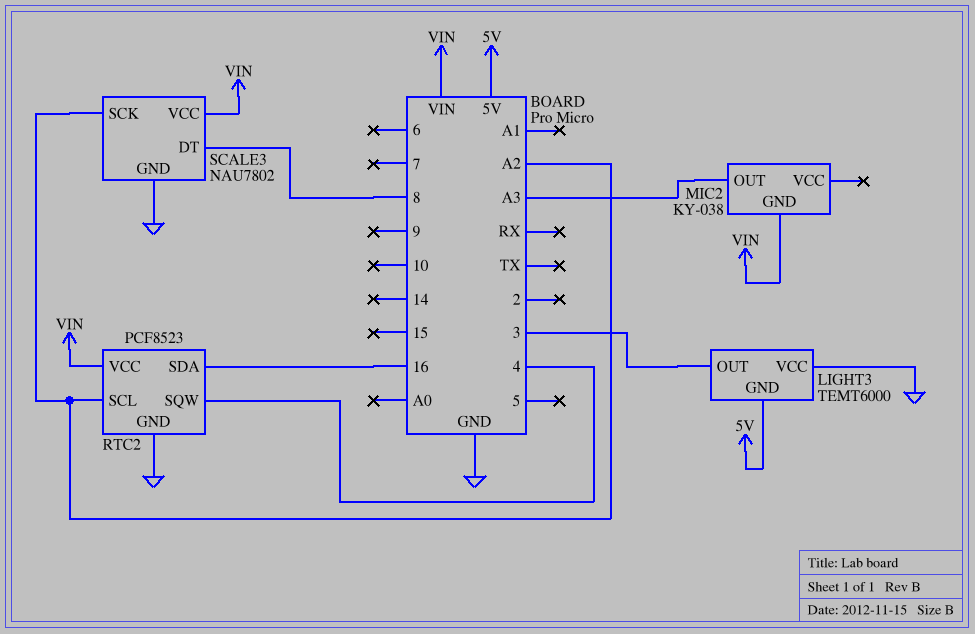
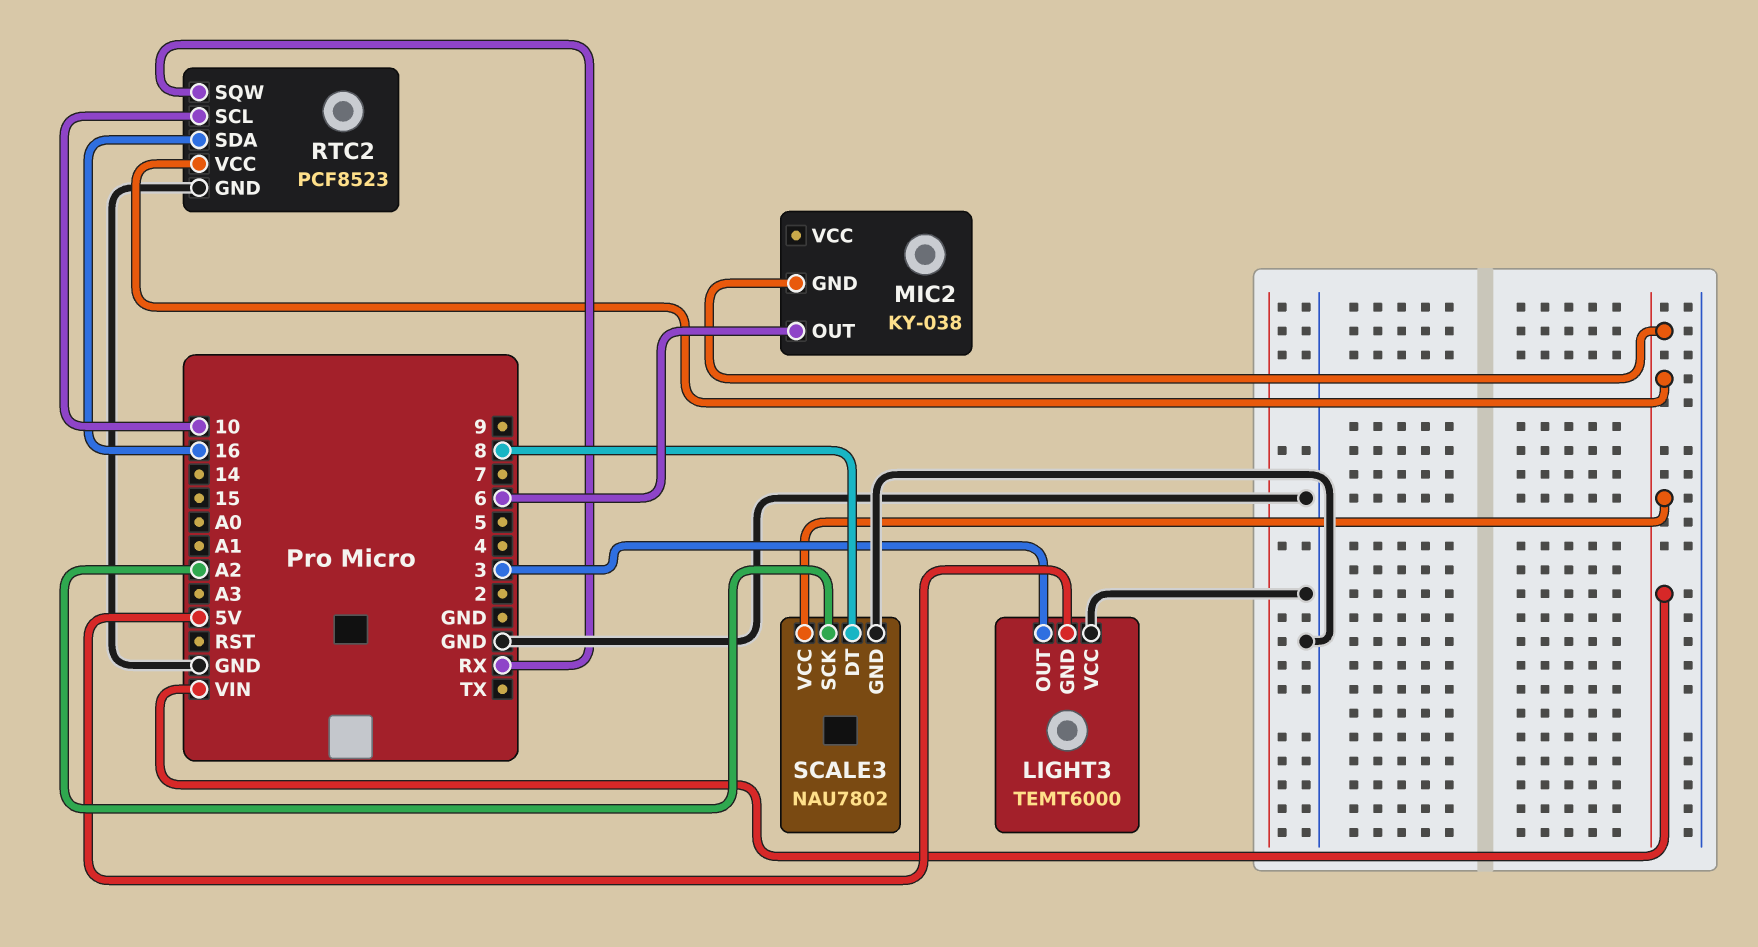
MIC2 pin OUT: A3 -> 6
RTC2 pin SCL: A2 -> 10
RTC2 pin SQW: 4 -> RX

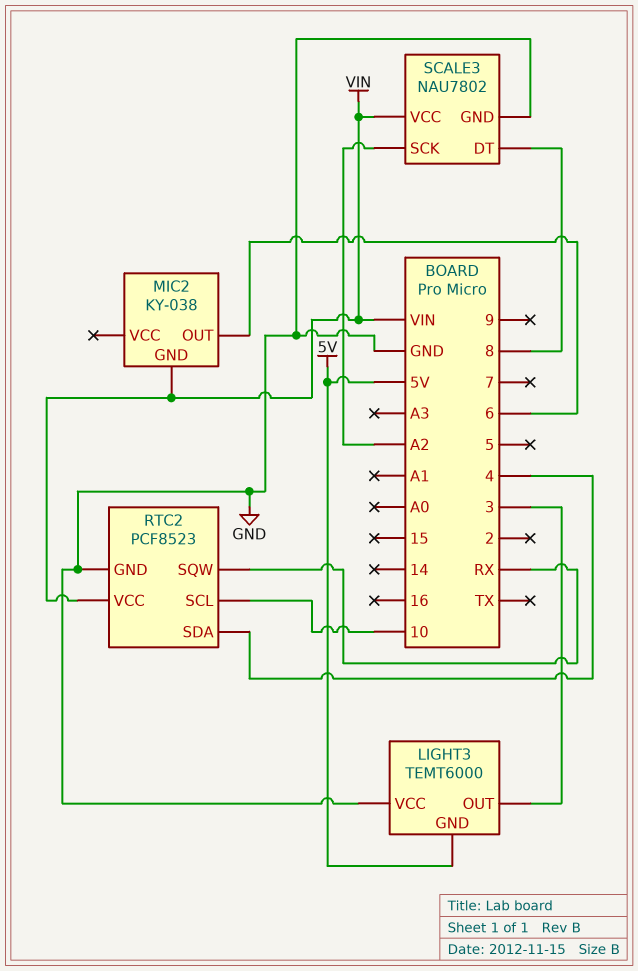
RTC2 pin SDA: 16 -> 4

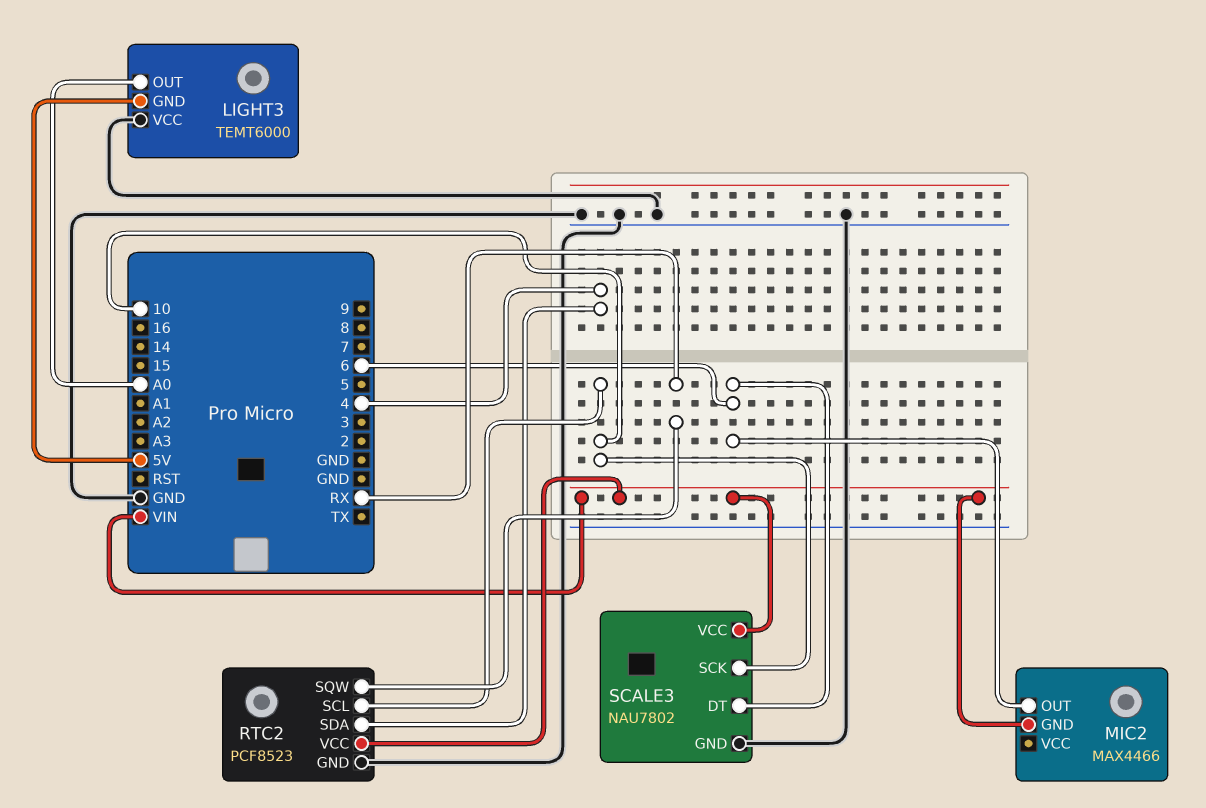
LIGHT3 pin OUT: 3 -> A0
MIC2: KY-038 -> MAX4466
SCALE3 pin DT: 8 -> 6
SCALE3 pin SCK: A2 -> 10

